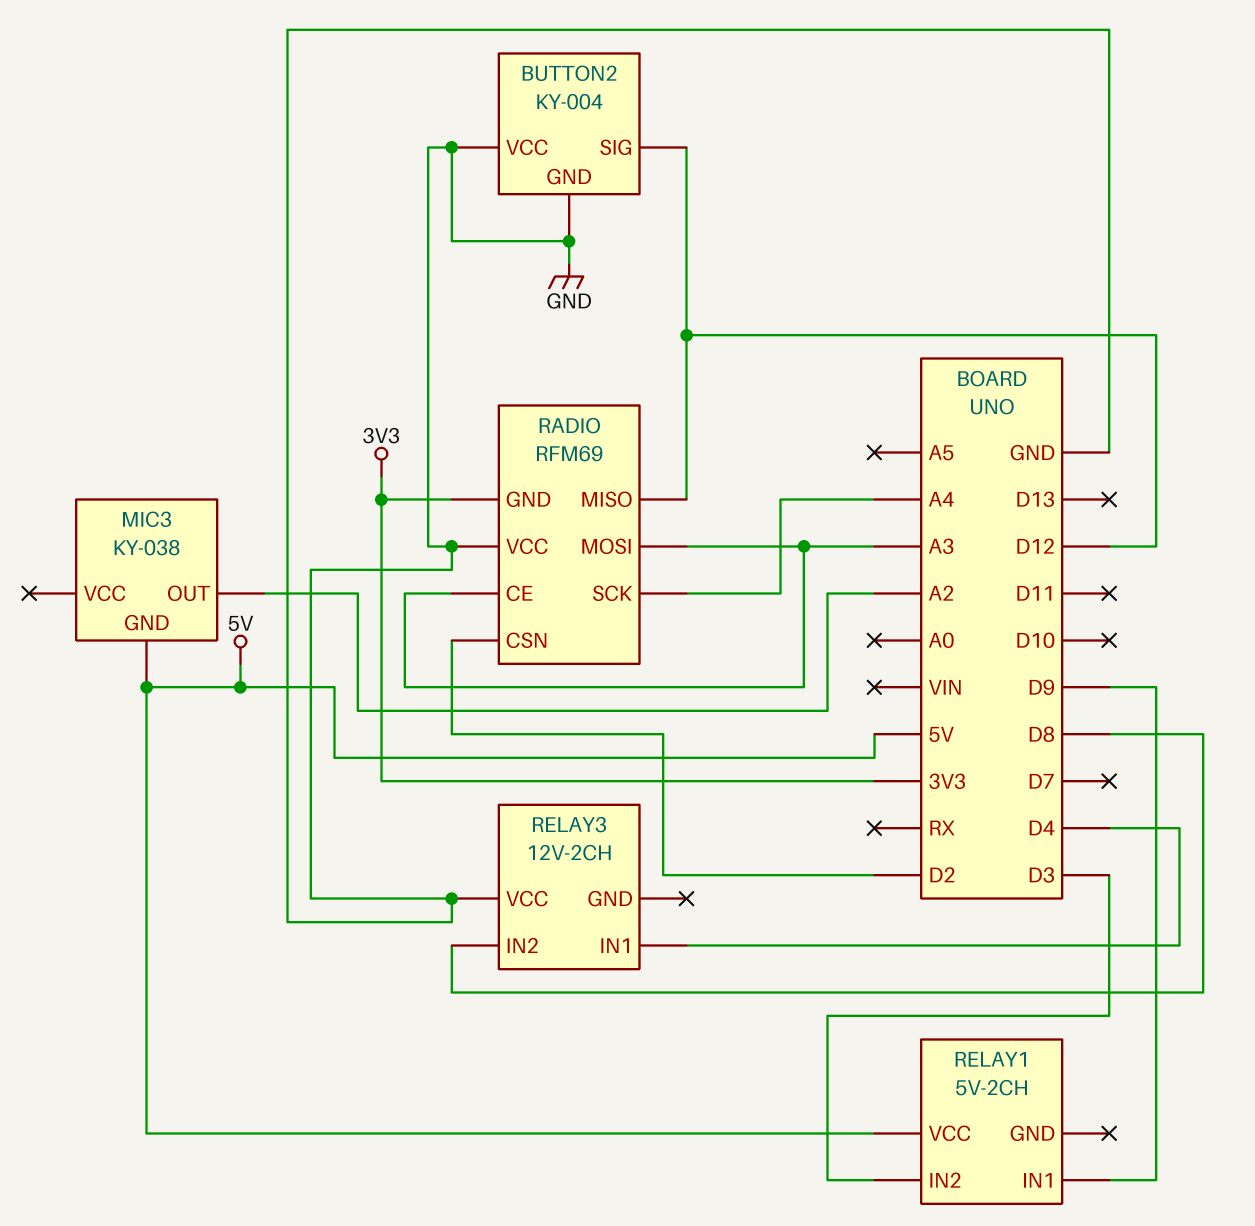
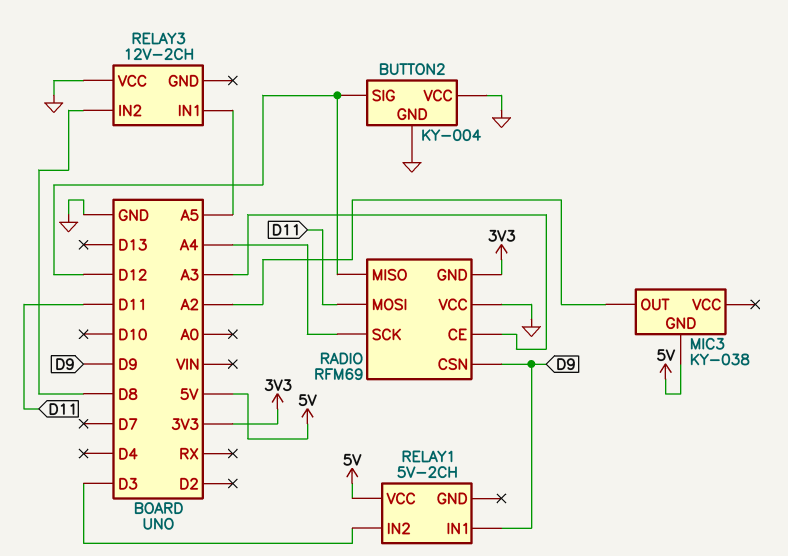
RADIO pin CSN: D2 -> D9
RADIO pin MOSI: A3 -> D11
RELAY3 pin IN1: D4 -> A5

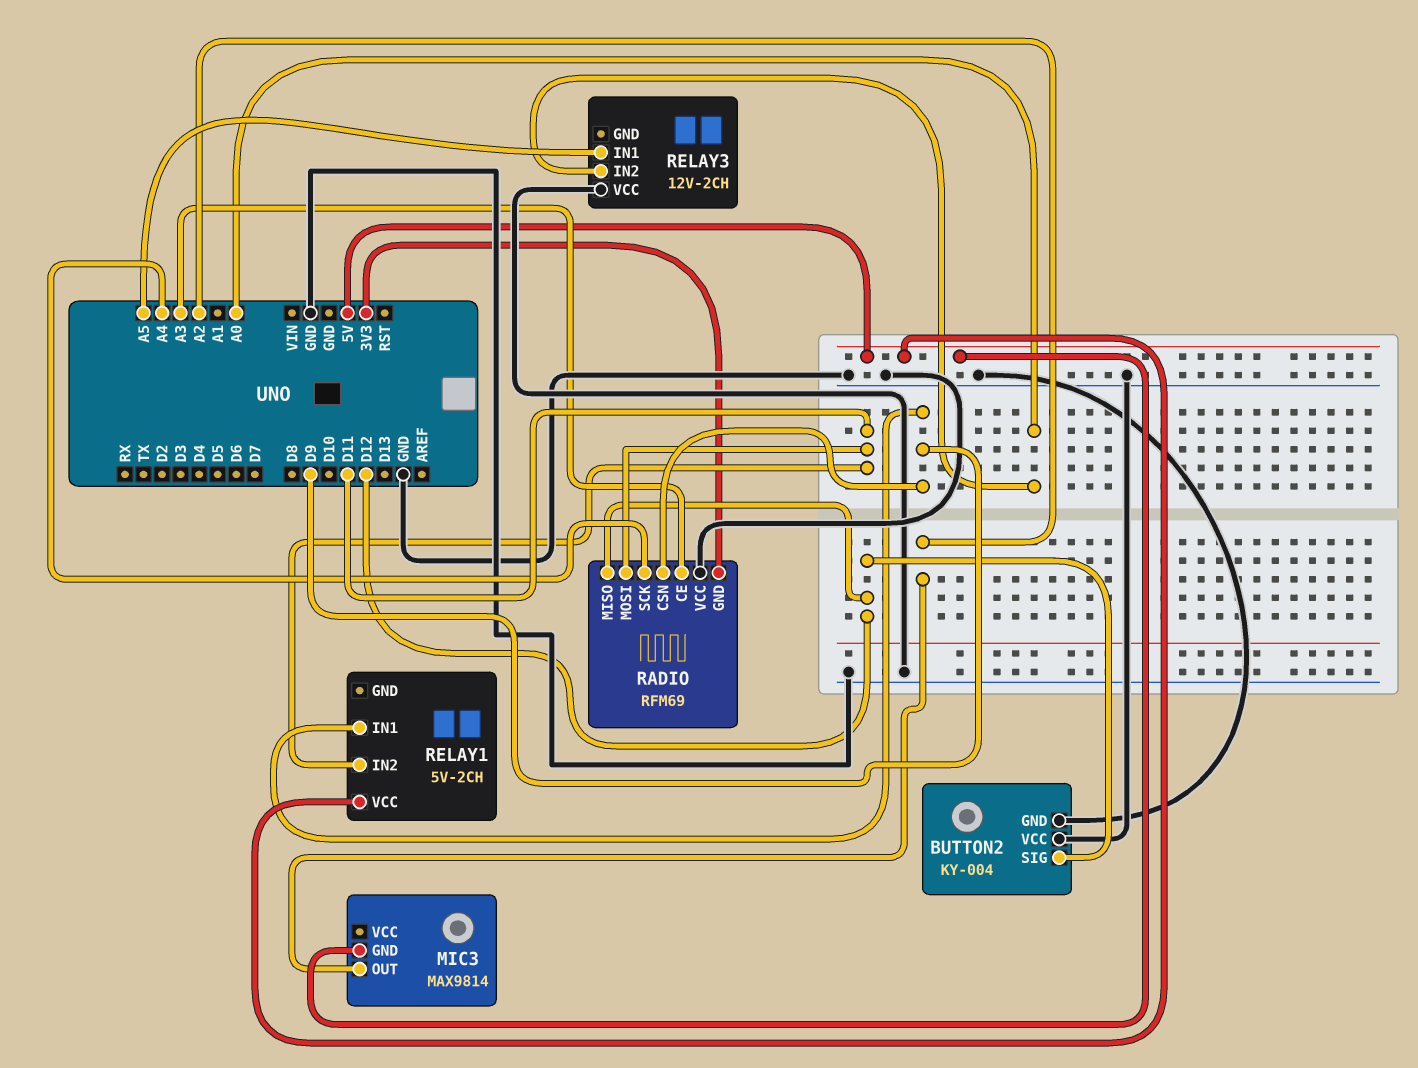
MIC3: KY-038 -> MAX9814
RELAY1 pin IN2: D3 -> D11
RELAY3 pin IN2: D8 -> A0

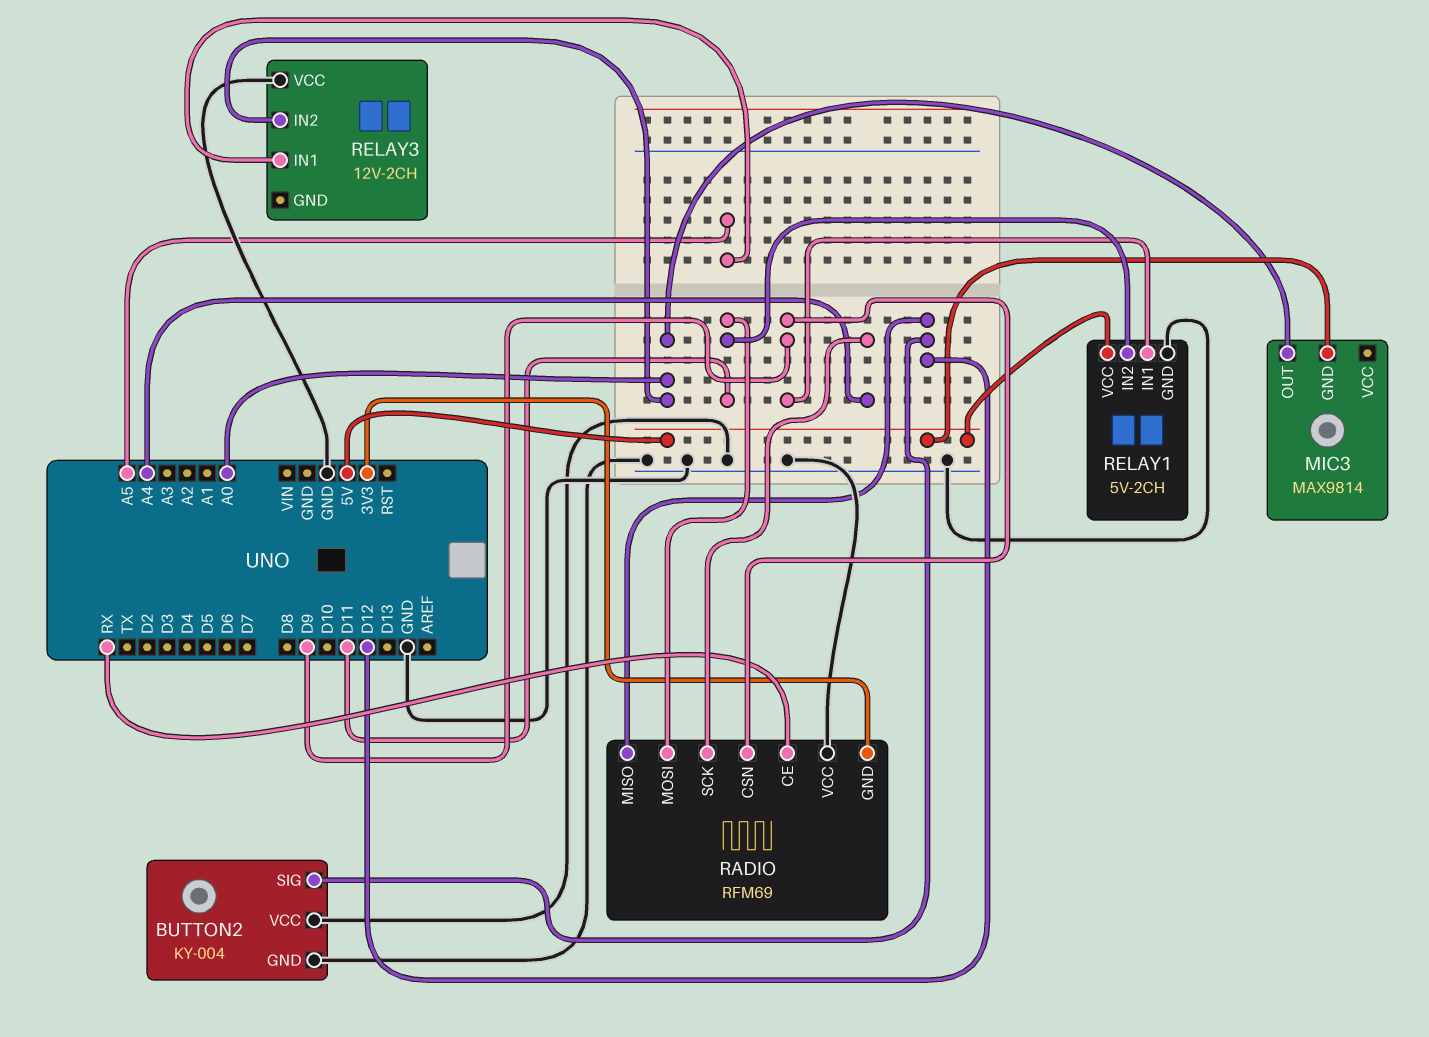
MIC3 pin OUT: A2 -> A0
RADIO pin CE: A3 -> RX
RELAY1 pin GND: none -> GND

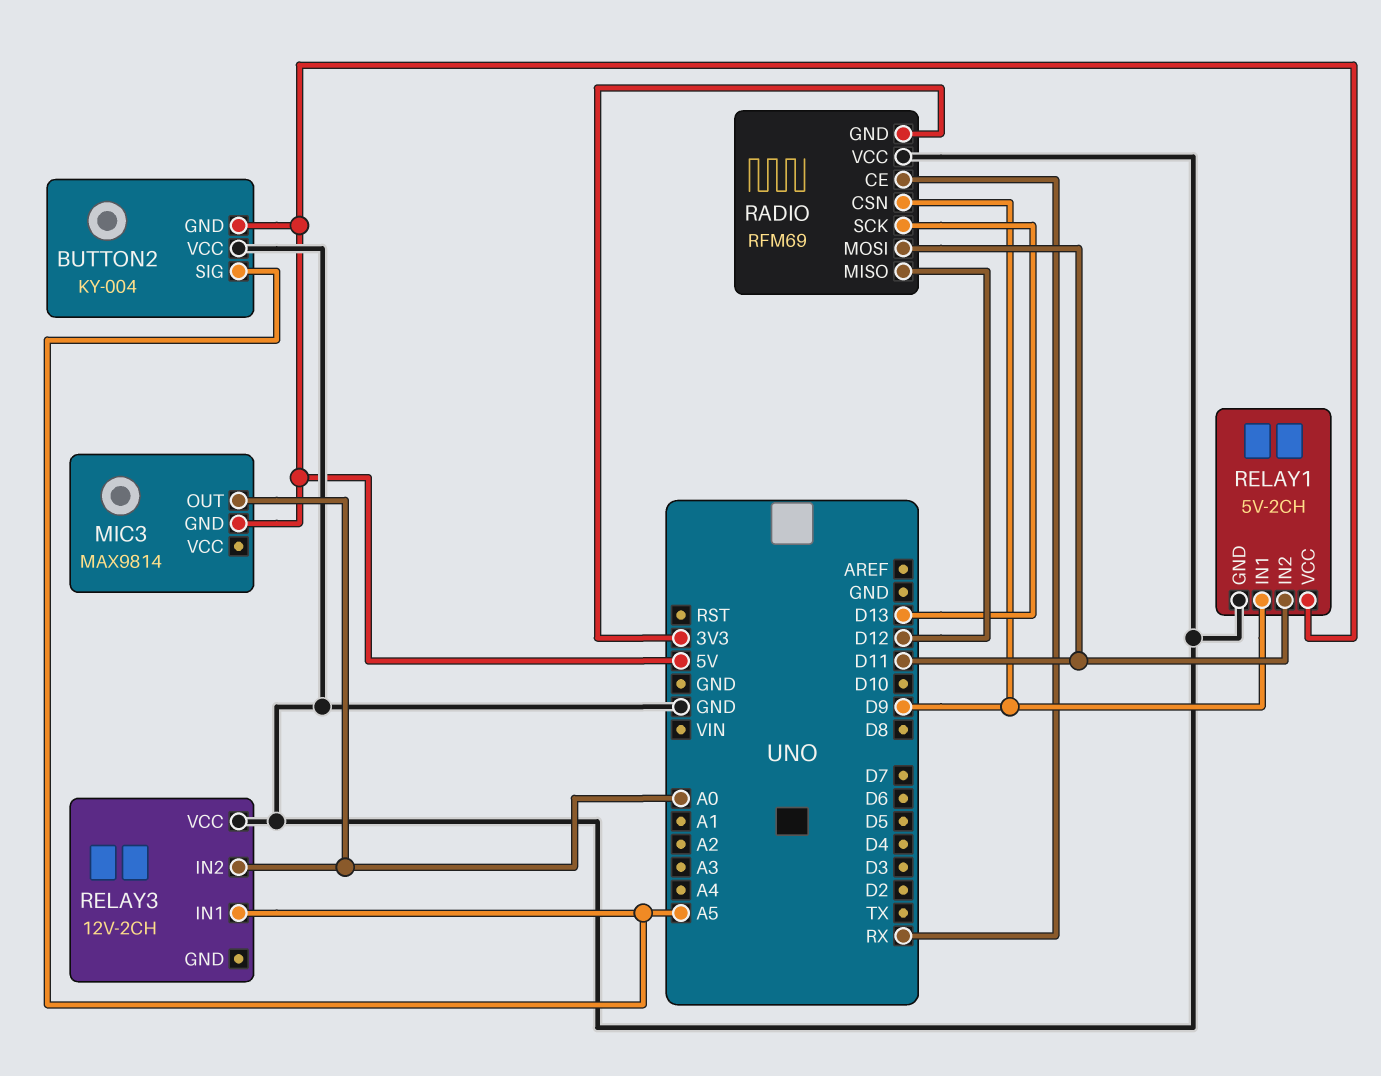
BUTTON2 pin GND: GND -> 5V
BUTTON2 pin SIG: D12 -> A5
RADIO pin SCK: A4 -> D13

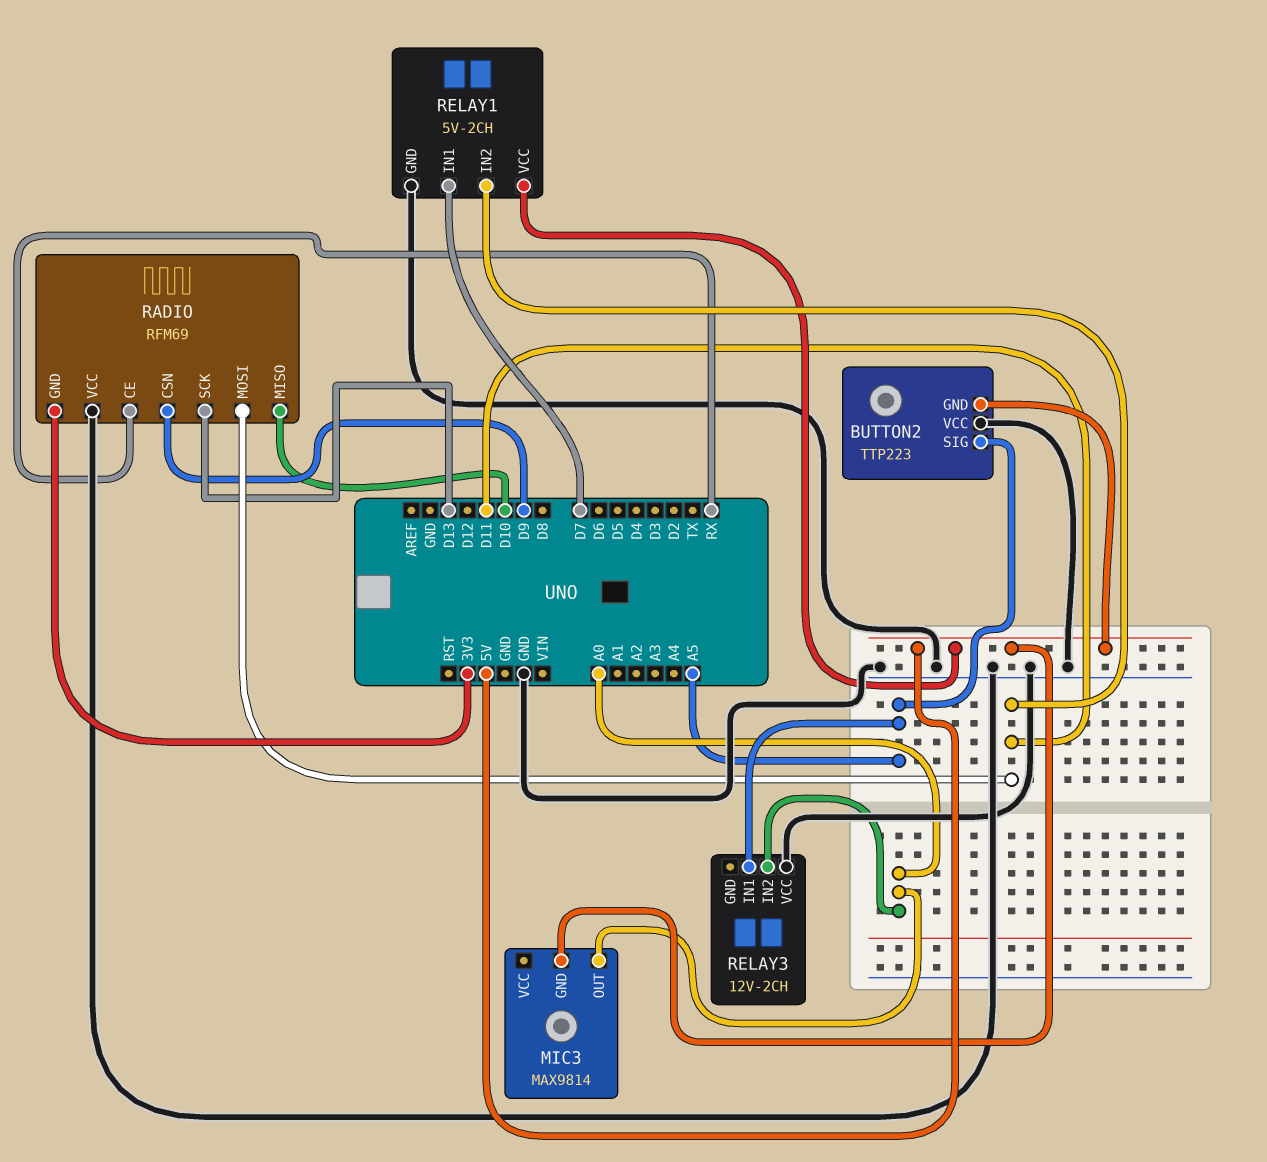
BUTTON2: KY-004 -> TTP223
RADIO pin MISO: D12 -> D10
RELAY1 pin IN1: D9 -> D7

